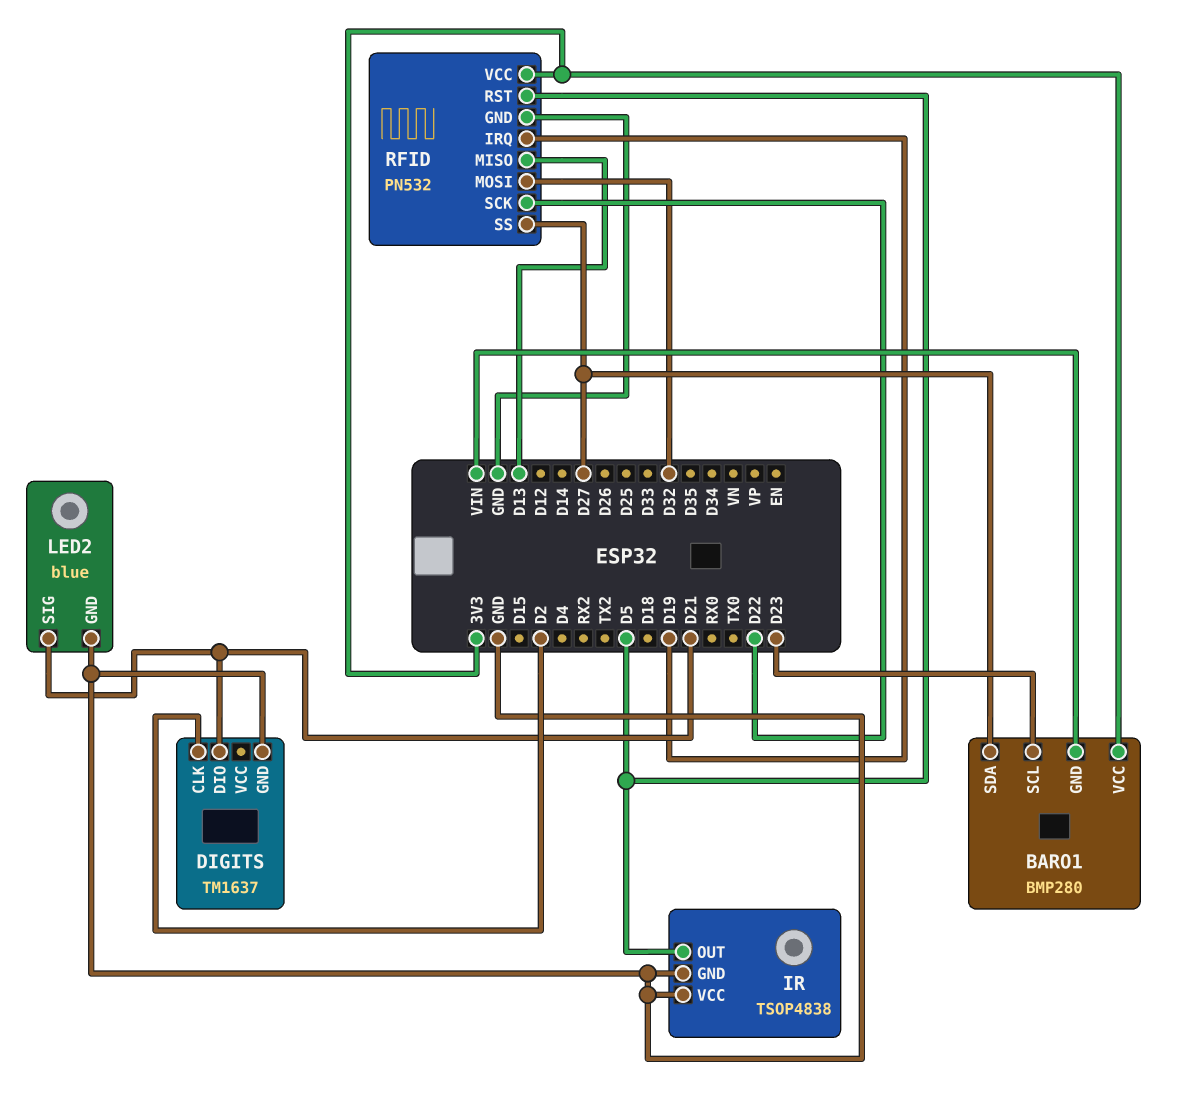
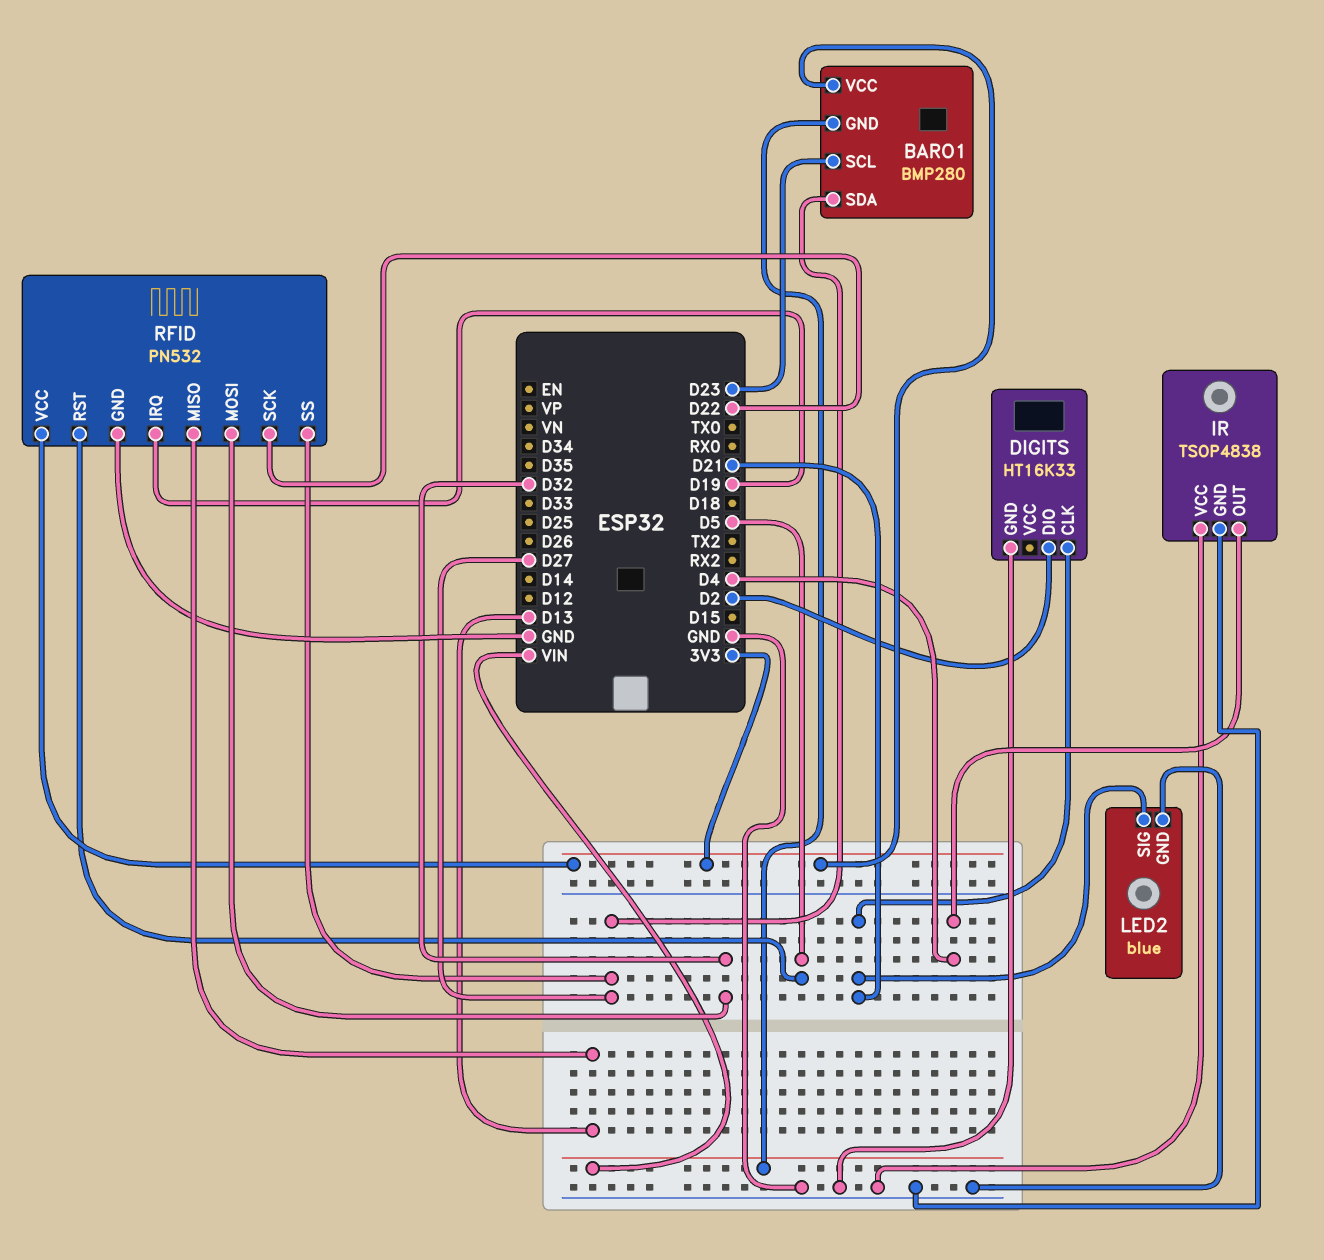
DIGITS: TM1637 -> HT16K33
DIGITS pin CLK: D2 -> D21
DIGITS pin DIO: D21 -> D2
IR pin OUT: D5 -> D4

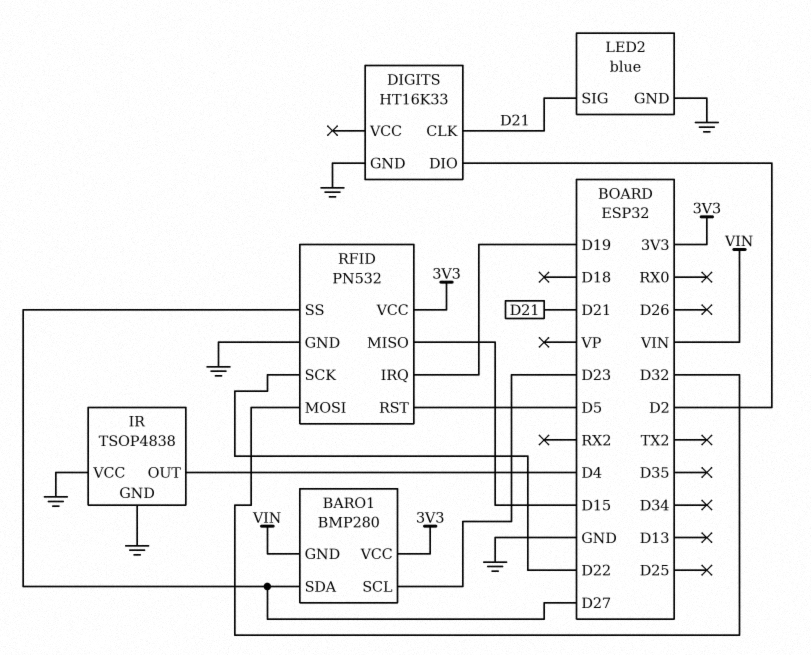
RFID pin MISO: D13 -> D15

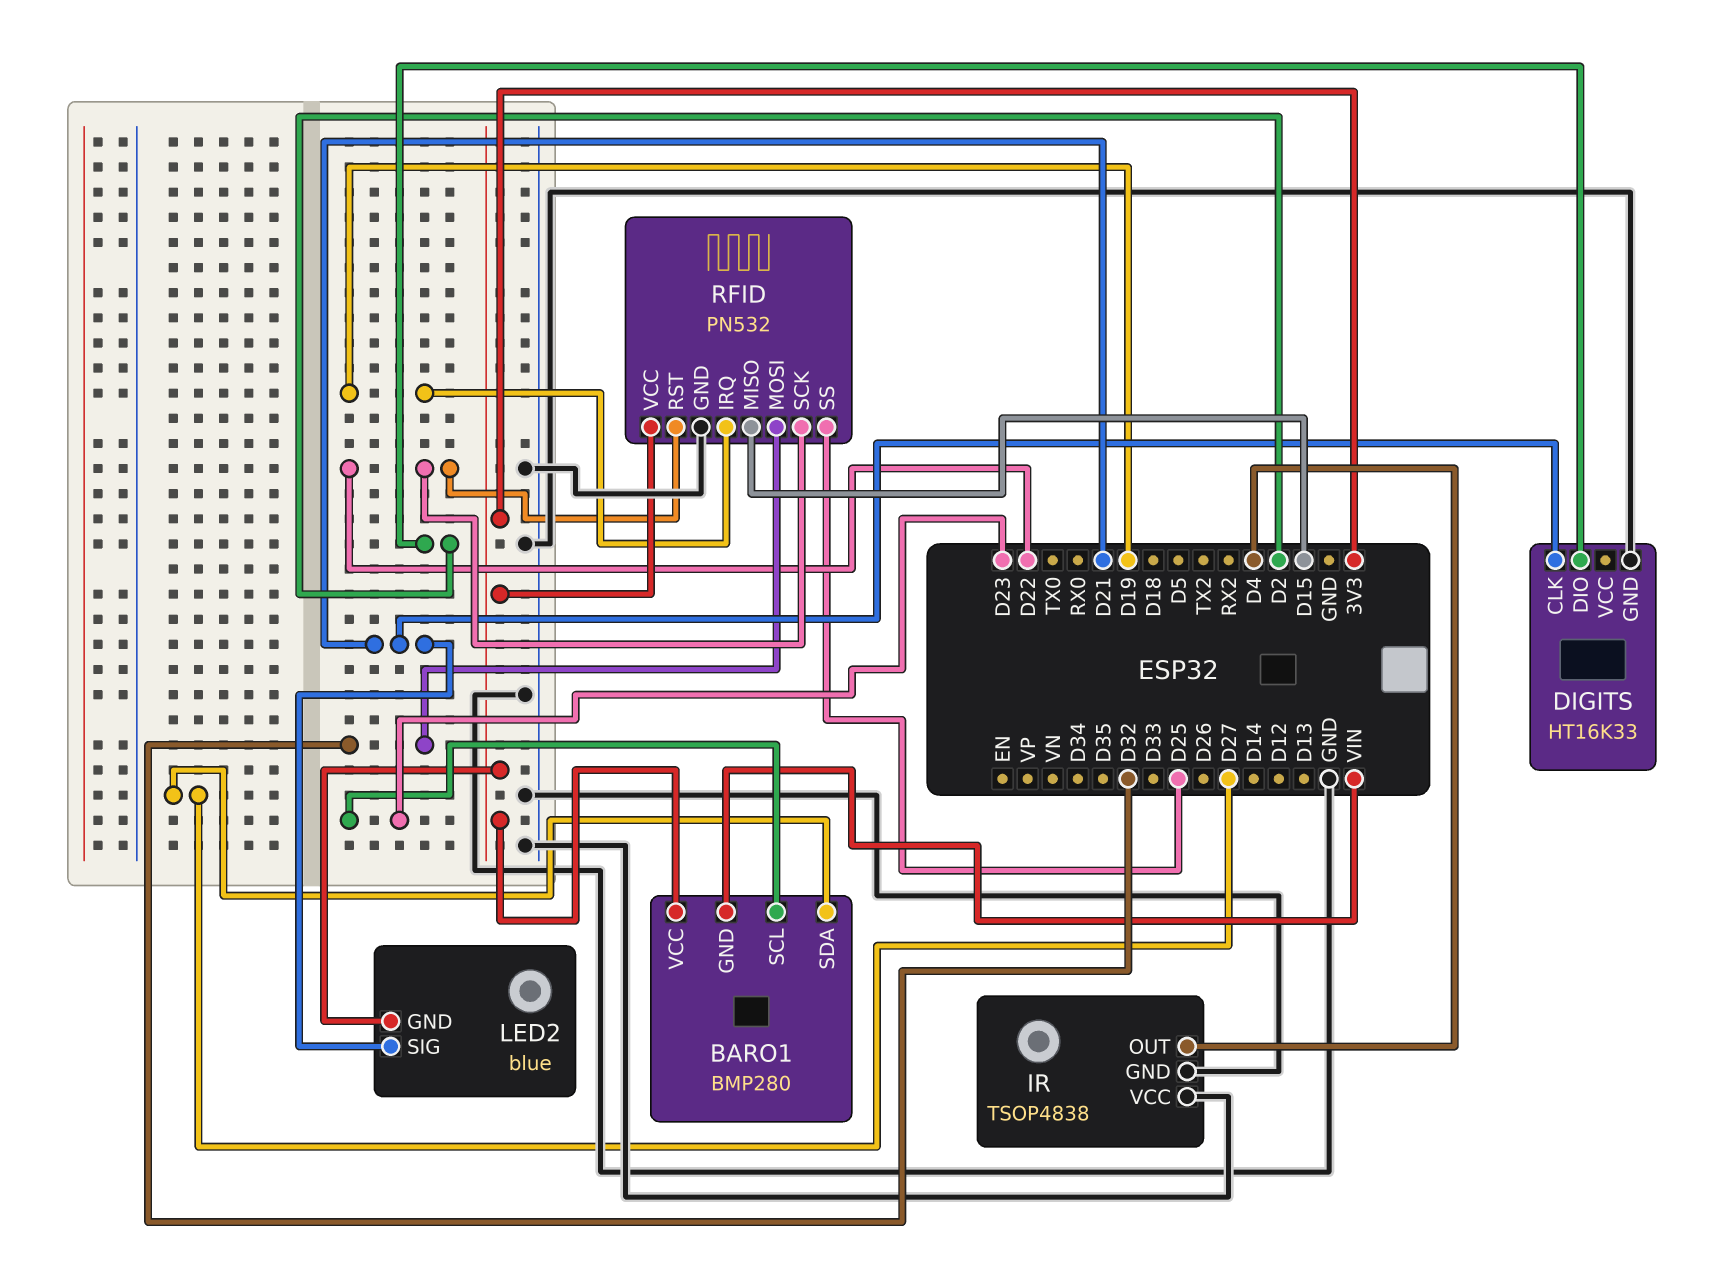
LED2 pin GND: GND -> 3V3
RFID pin RST: D5 -> D22
RFID pin SS: D27 -> D25

